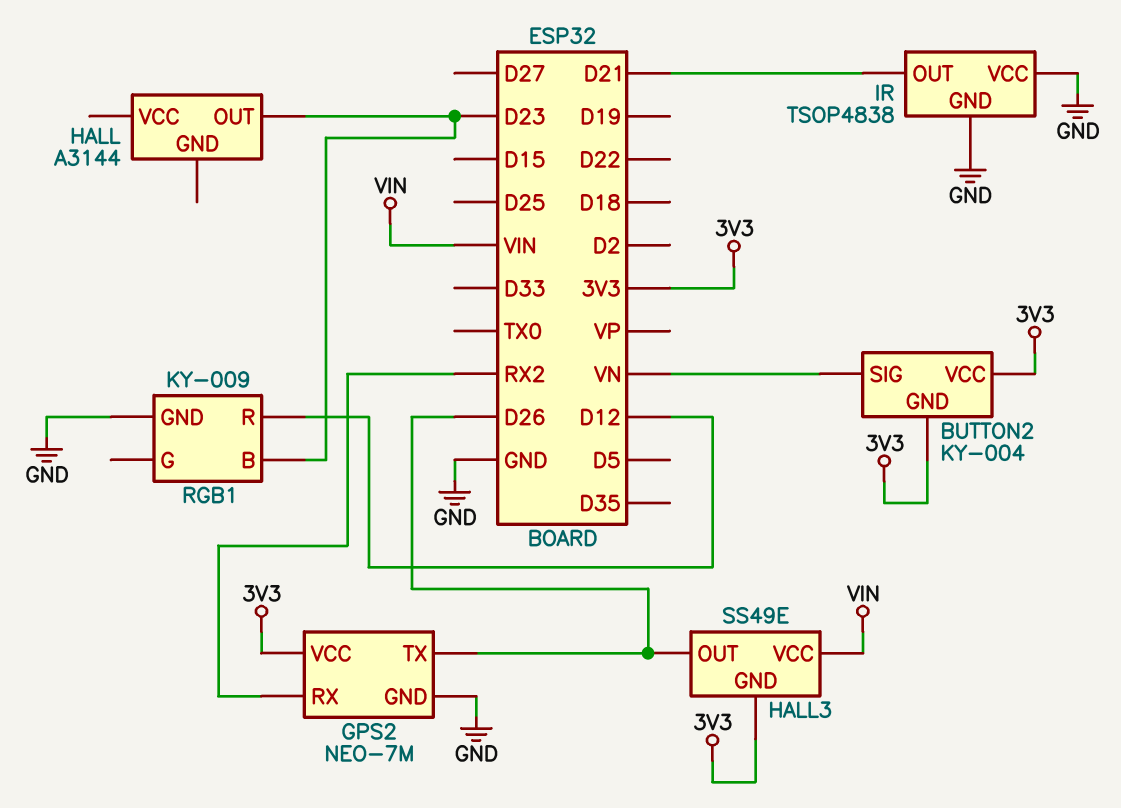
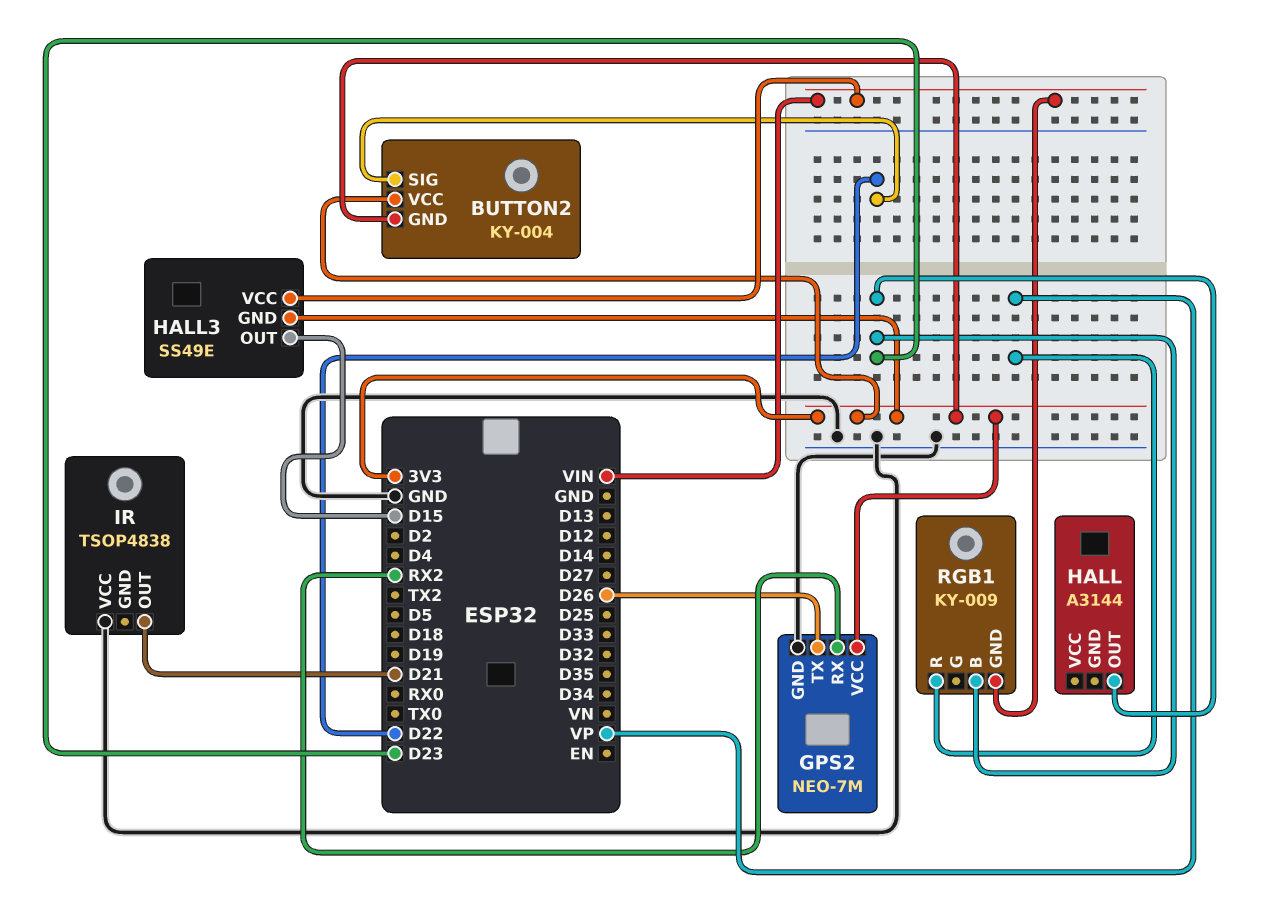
BUTTON2 pin SIG: VN -> D22
HALL3 pin OUT: D26 -> D15
IR pin GND: GND -> none
RGB1 pin GND: GND -> VIN
RGB1 pin R: D12 -> VP

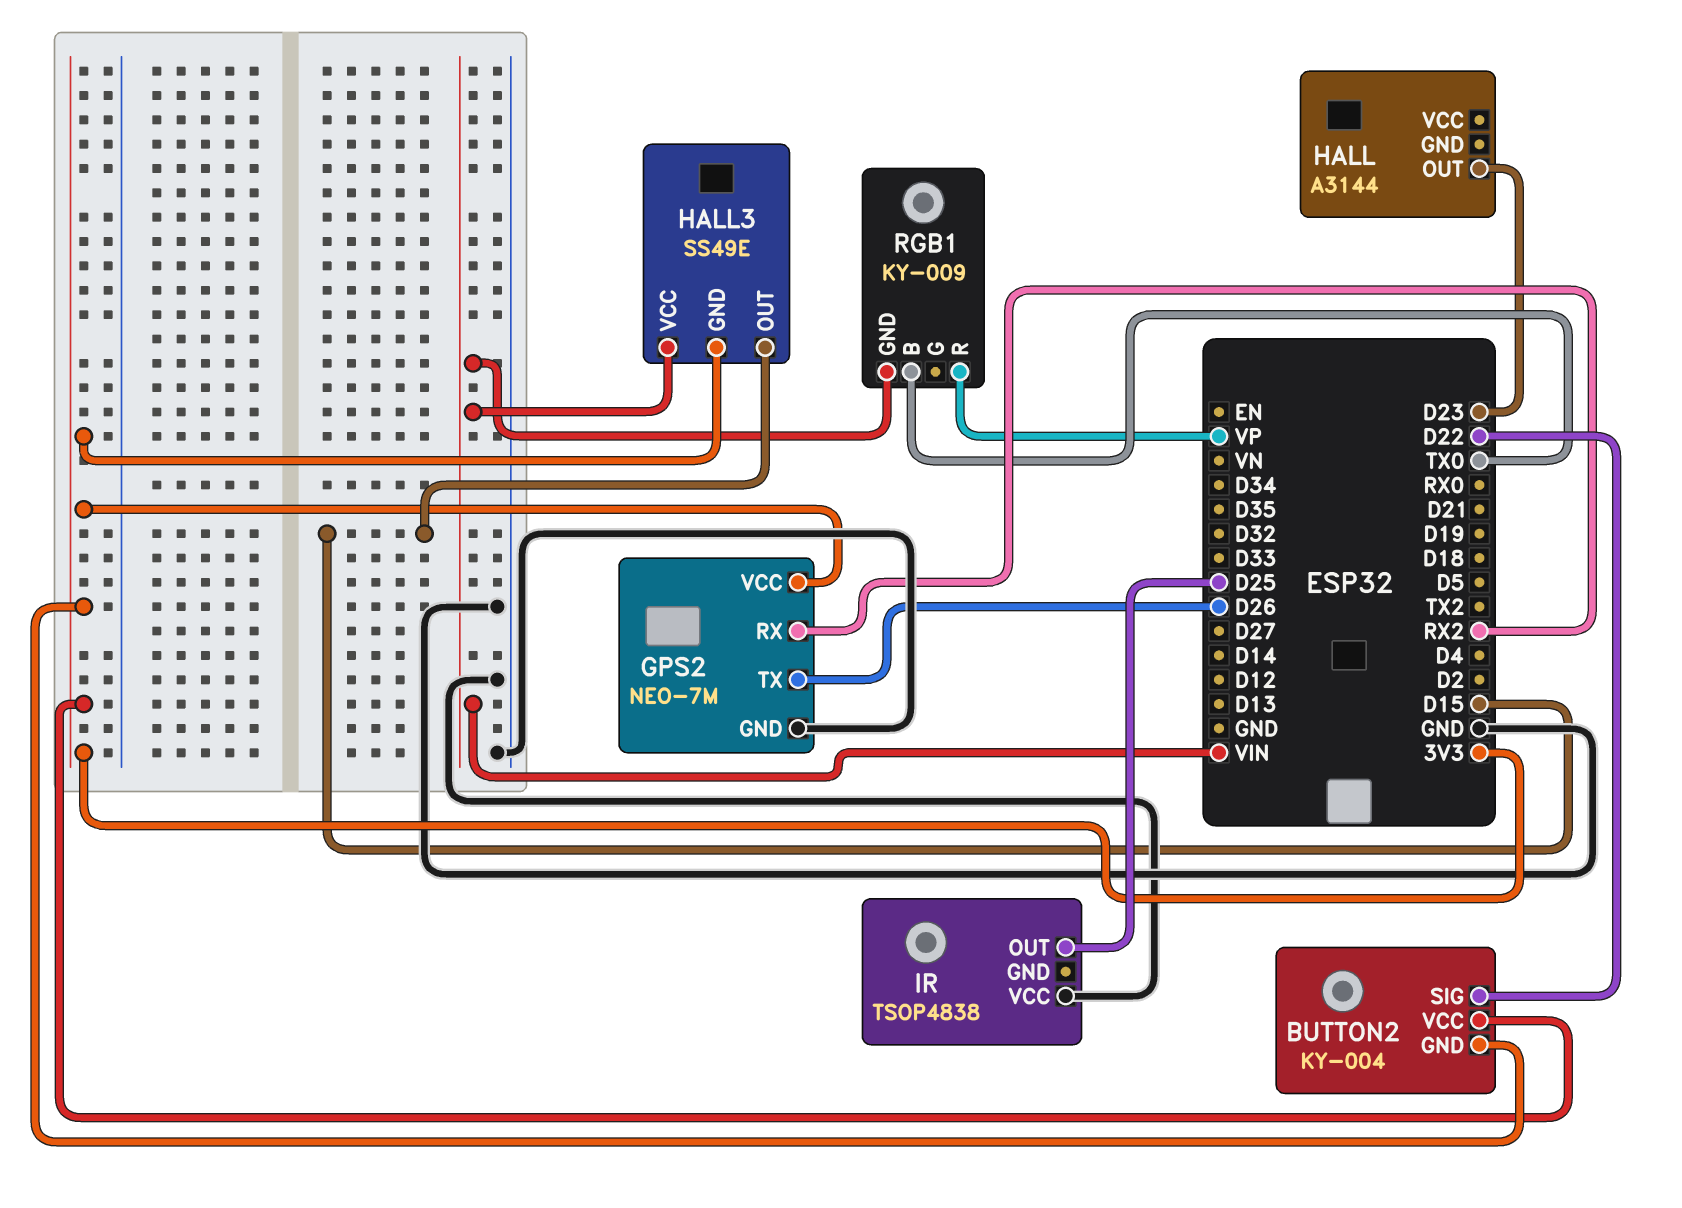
IR pin OUT: D21 -> D25
RGB1 pin B: D23 -> TX0

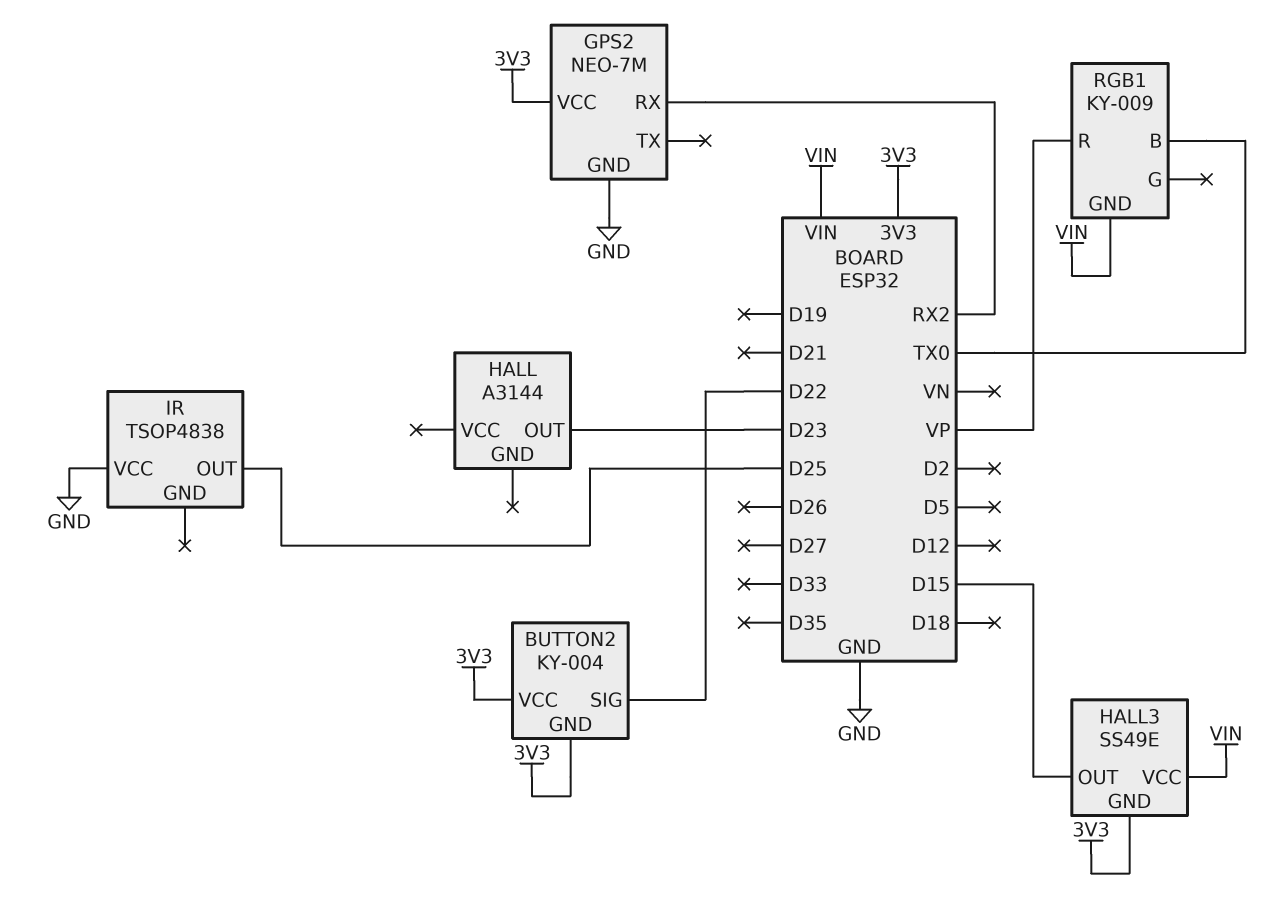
GPS2 pin TX: D26 -> none

